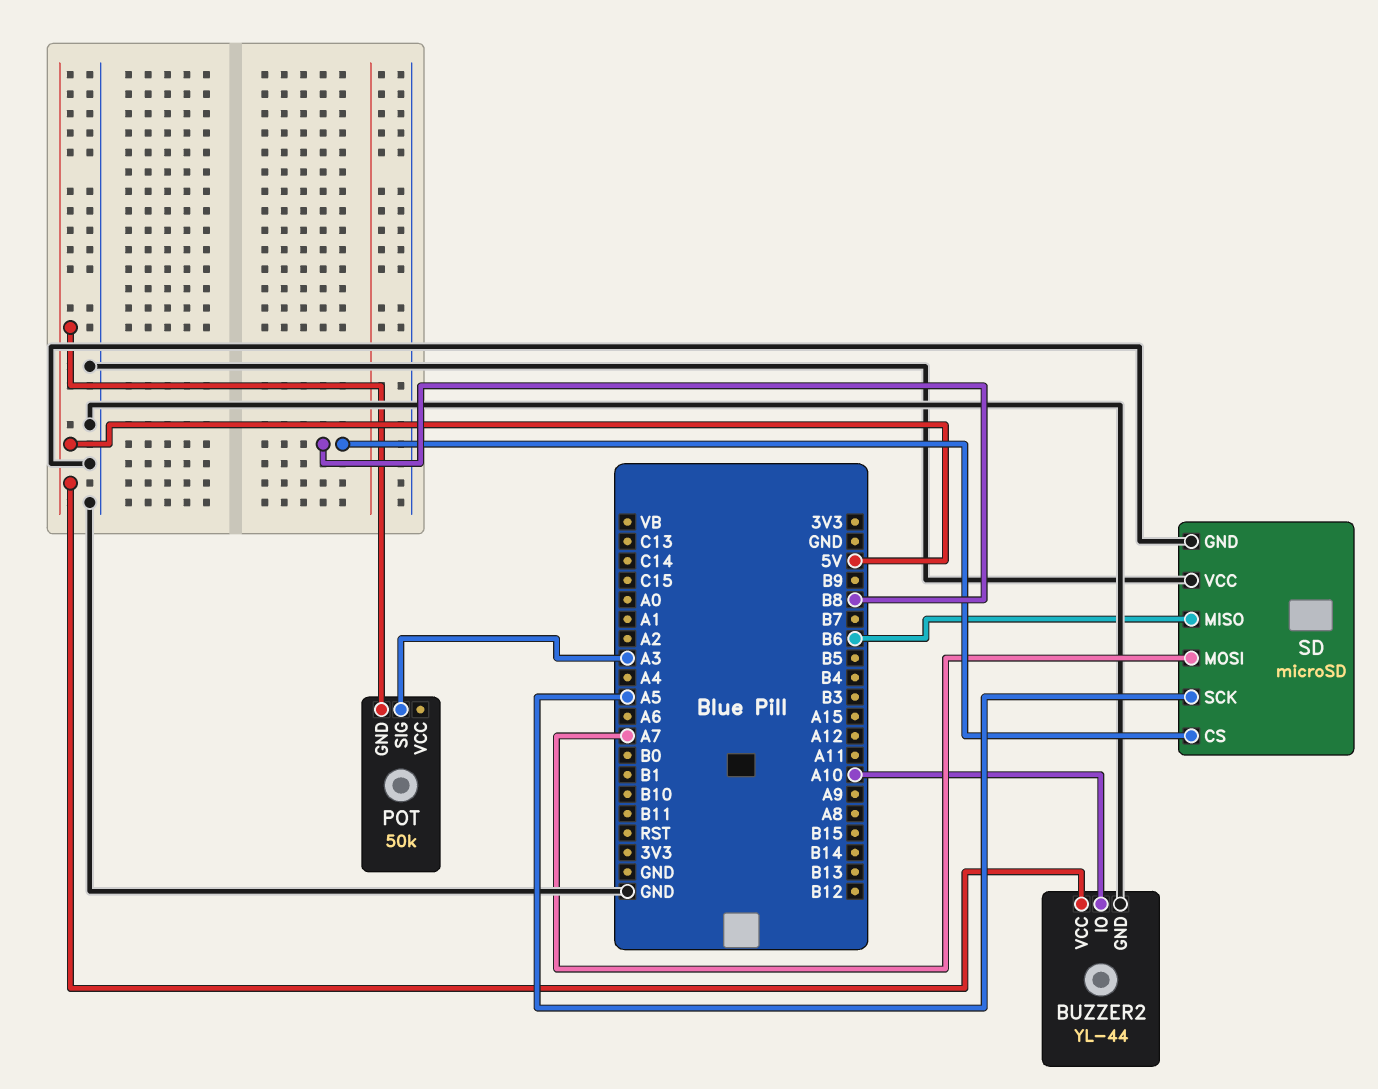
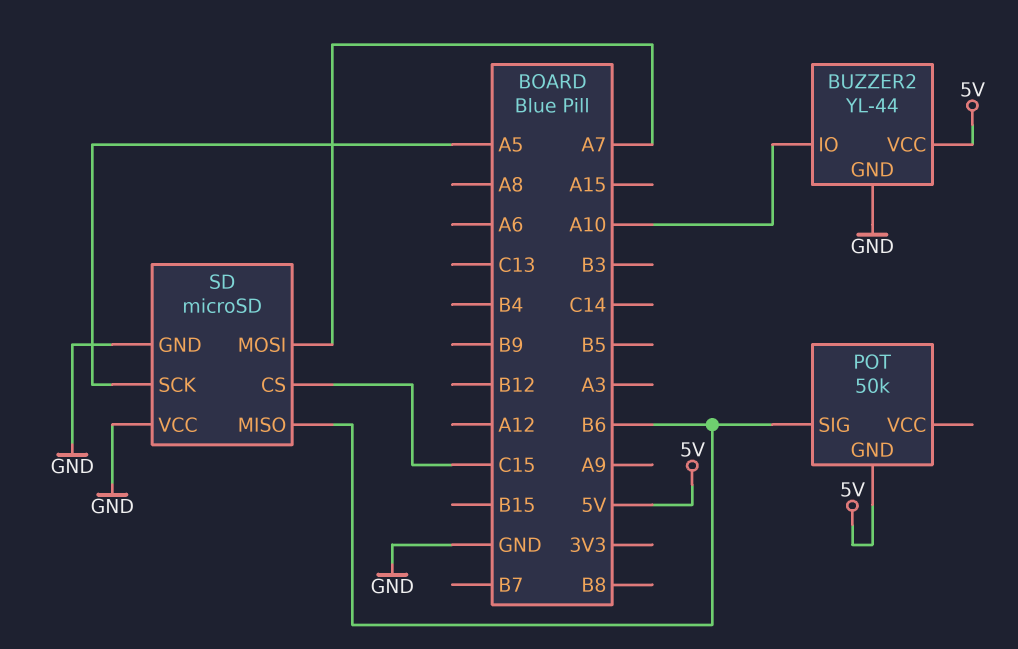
POT pin SIG: A3 -> B6
SD pin CS: B8 -> C15

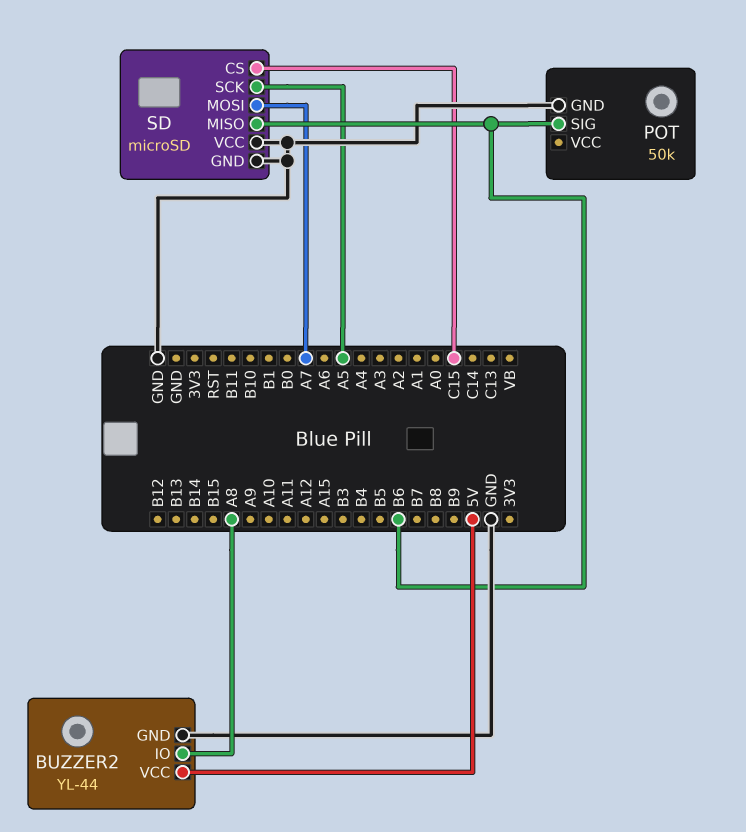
BUZZER2 pin IO: A10 -> A8
POT pin GND: 5V -> GND

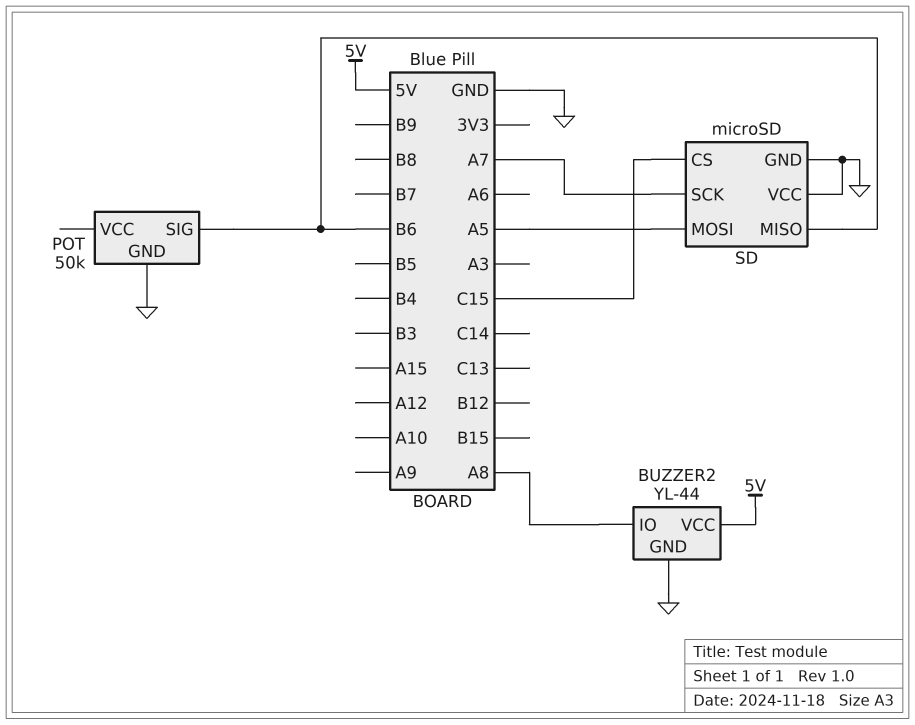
SD pin MOSI: A7 -> A5
SD pin SCK: A5 -> A7

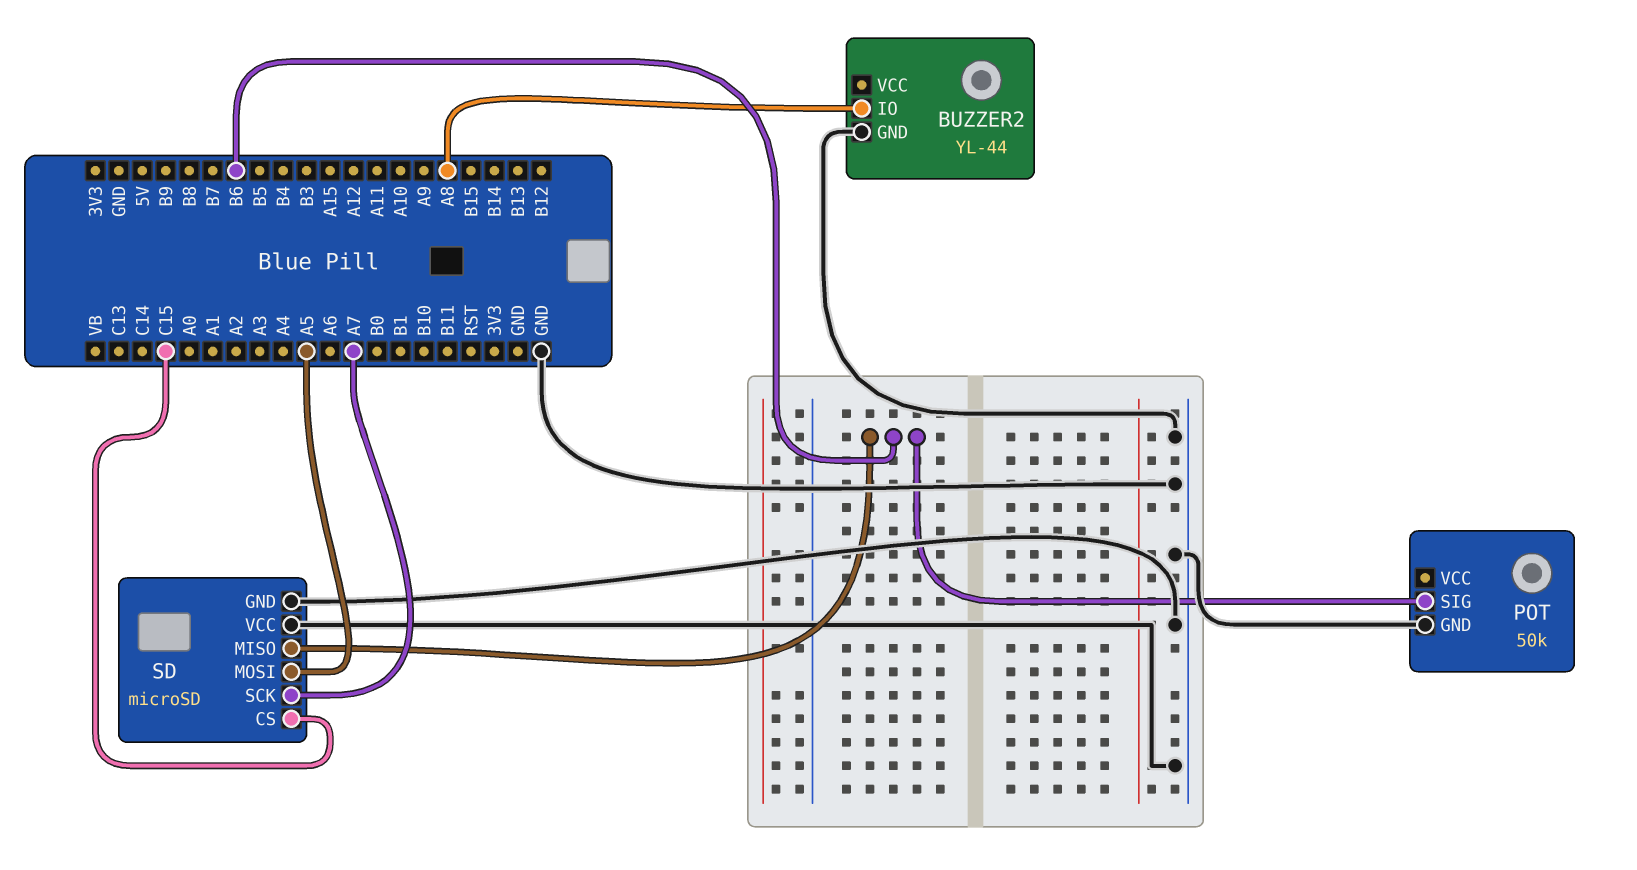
BUZZER2 pin VCC: 5V -> none

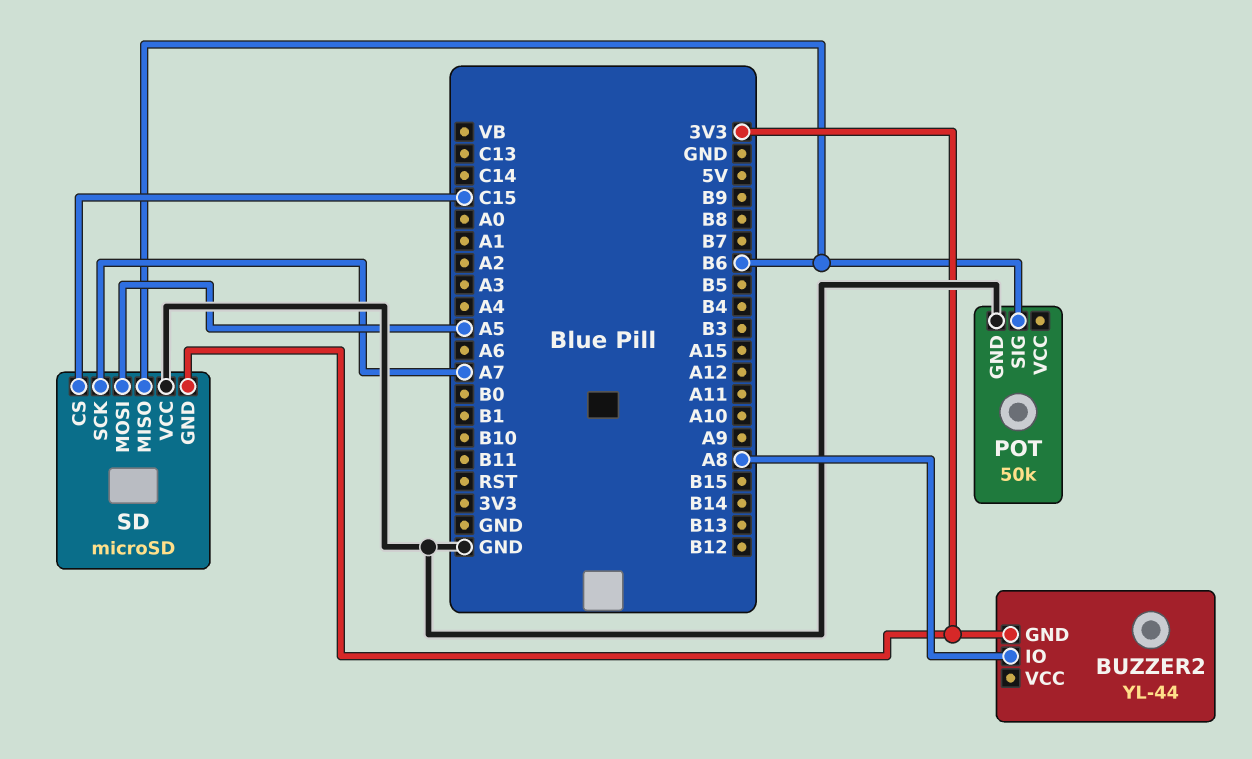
BUZZER2 pin GND: GND -> 3V3
SD pin GND: GND -> 3V3

